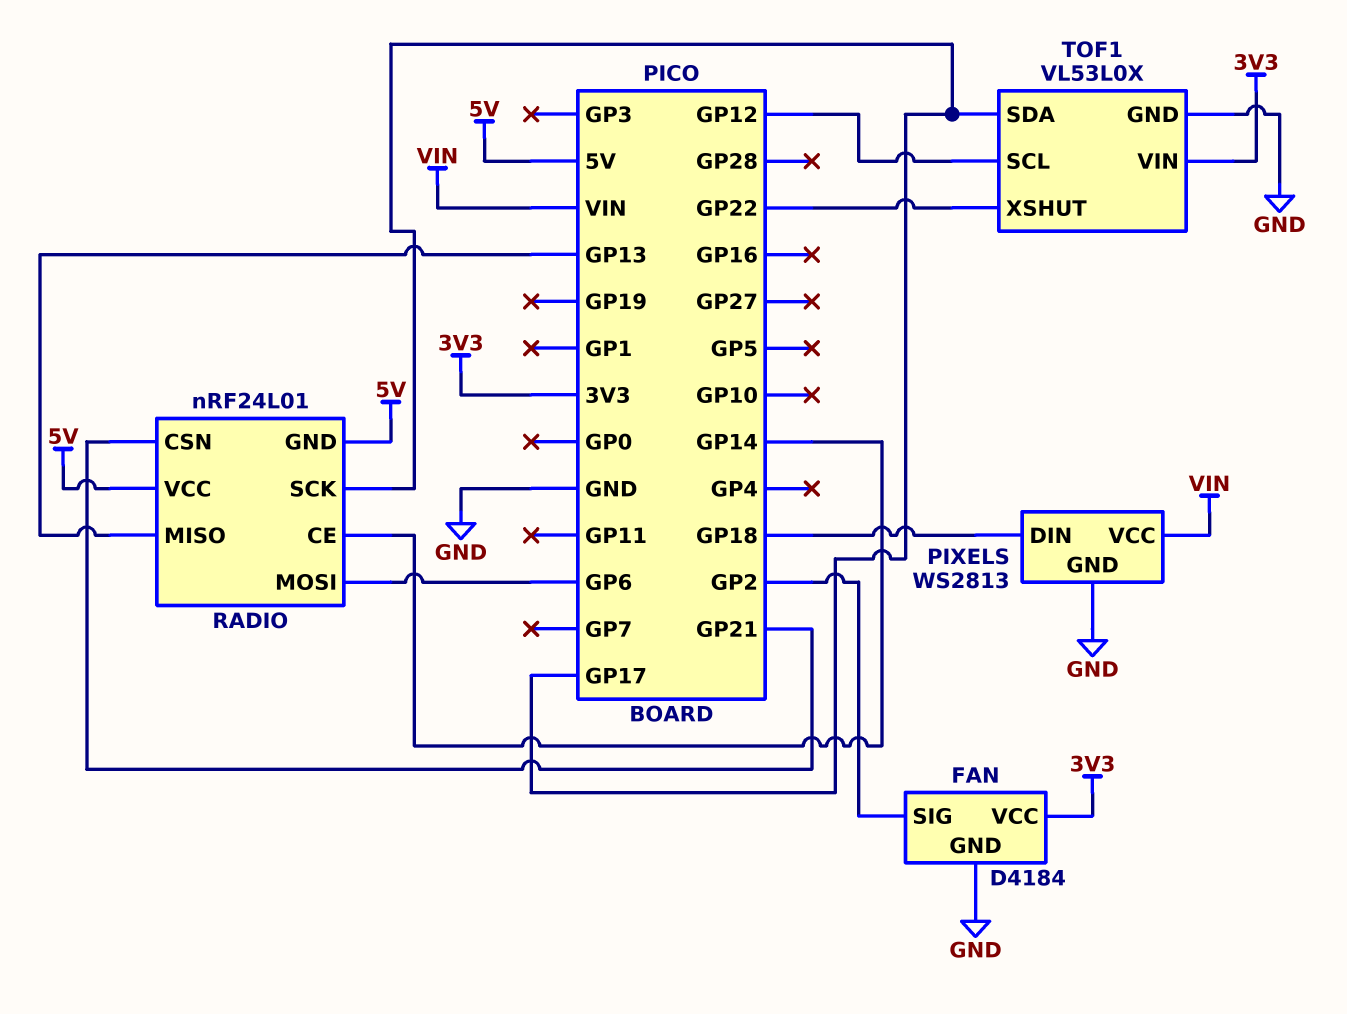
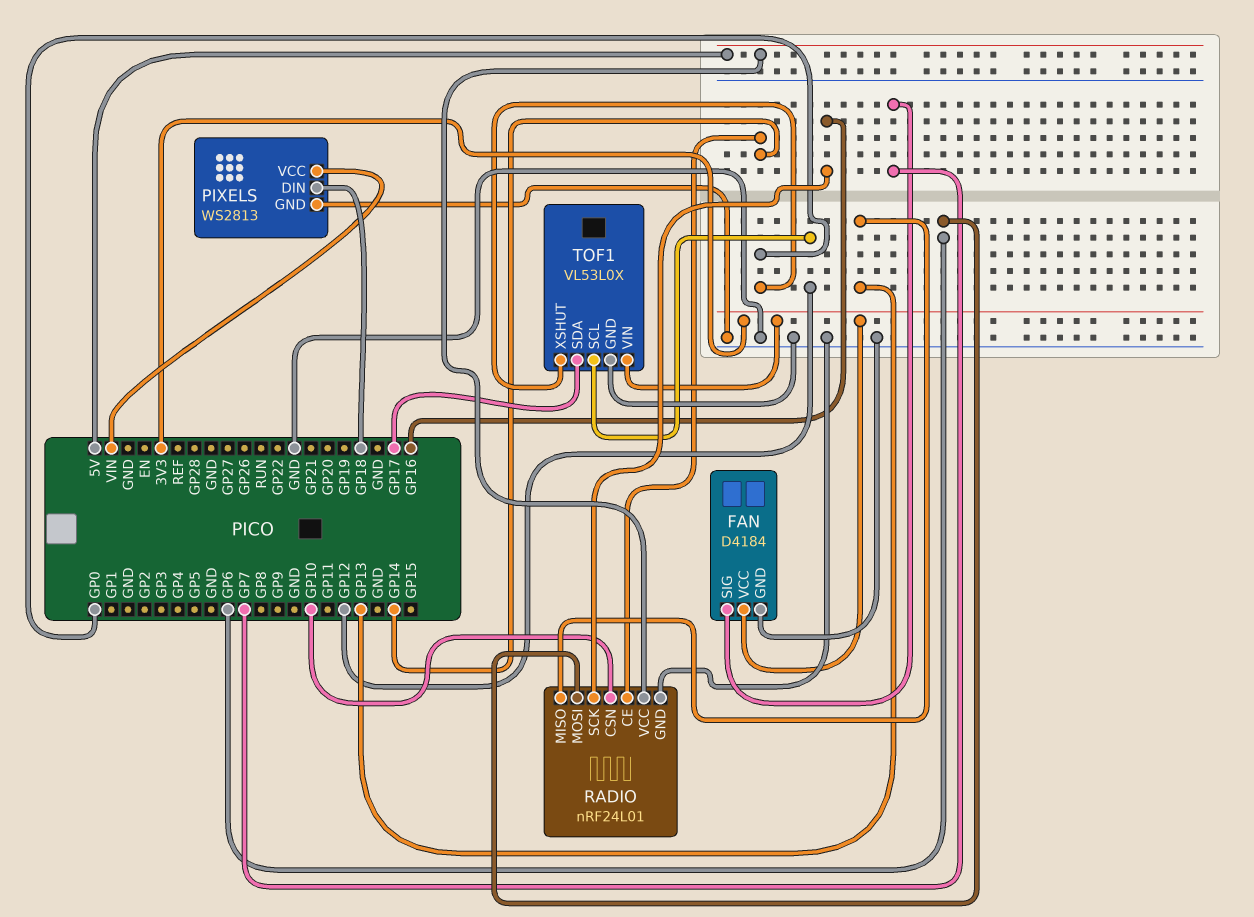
FAN pin SIG: GP2 -> GP7
RADIO pin CSN: GP21 -> GP10
RADIO pin GND: 5V -> GND
RADIO pin SCK: GP17 -> GP16
TOF1 pin XSHUT: GP22 -> GP0

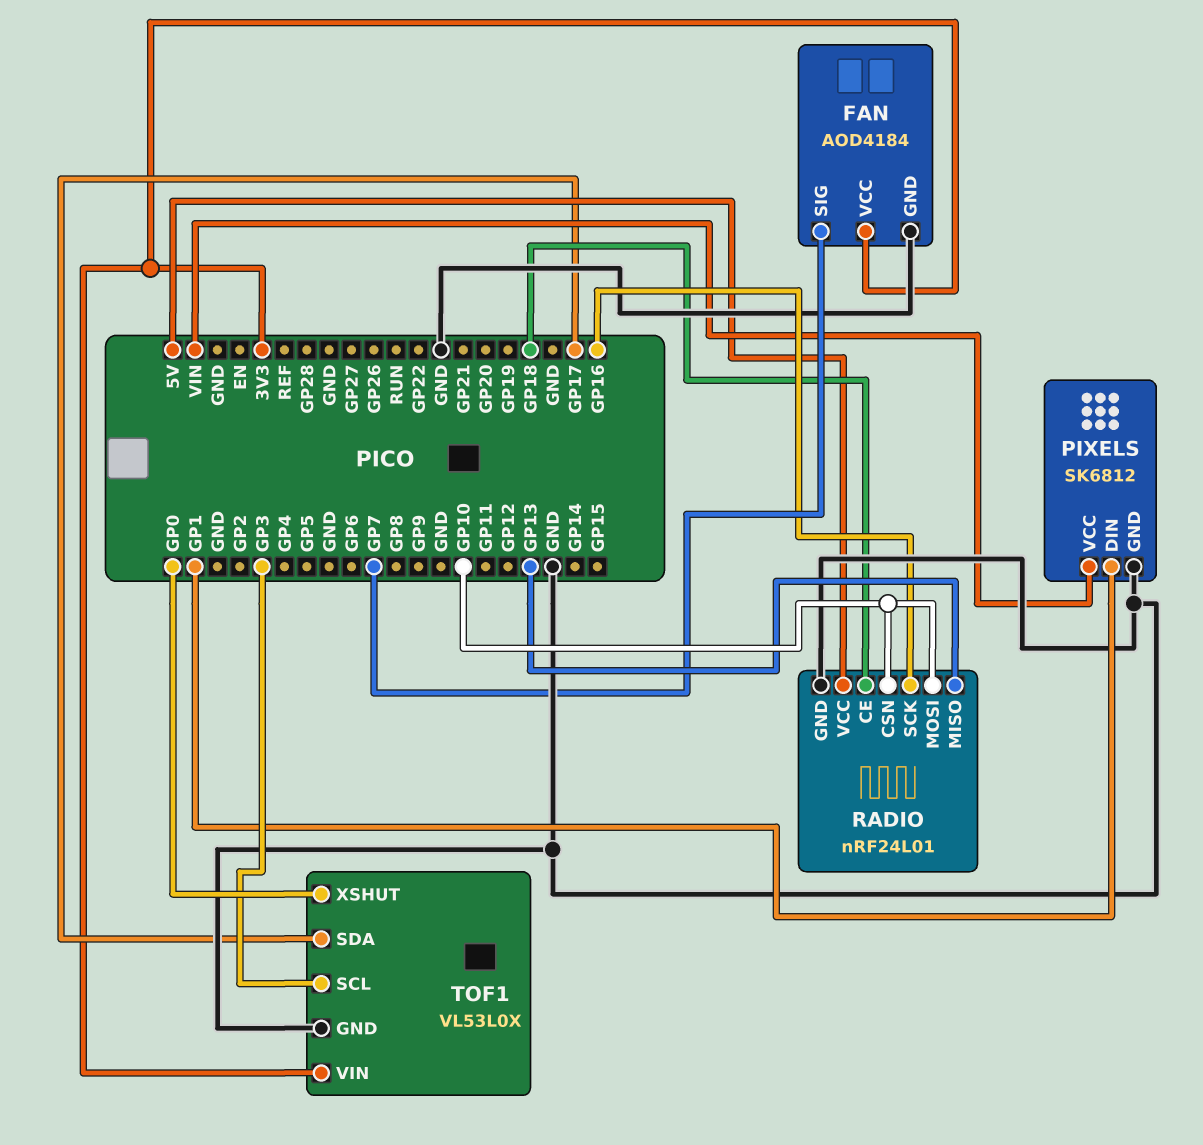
FAN: D4184 -> AOD4184
PIXELS: WS2813 -> SK6812
PIXELS pin DIN: GP18 -> GP1
RADIO pin CE: GP14 -> GP18
RADIO pin MOSI: GP6 -> GP10
TOF1 pin SCL: GP12 -> GP3

